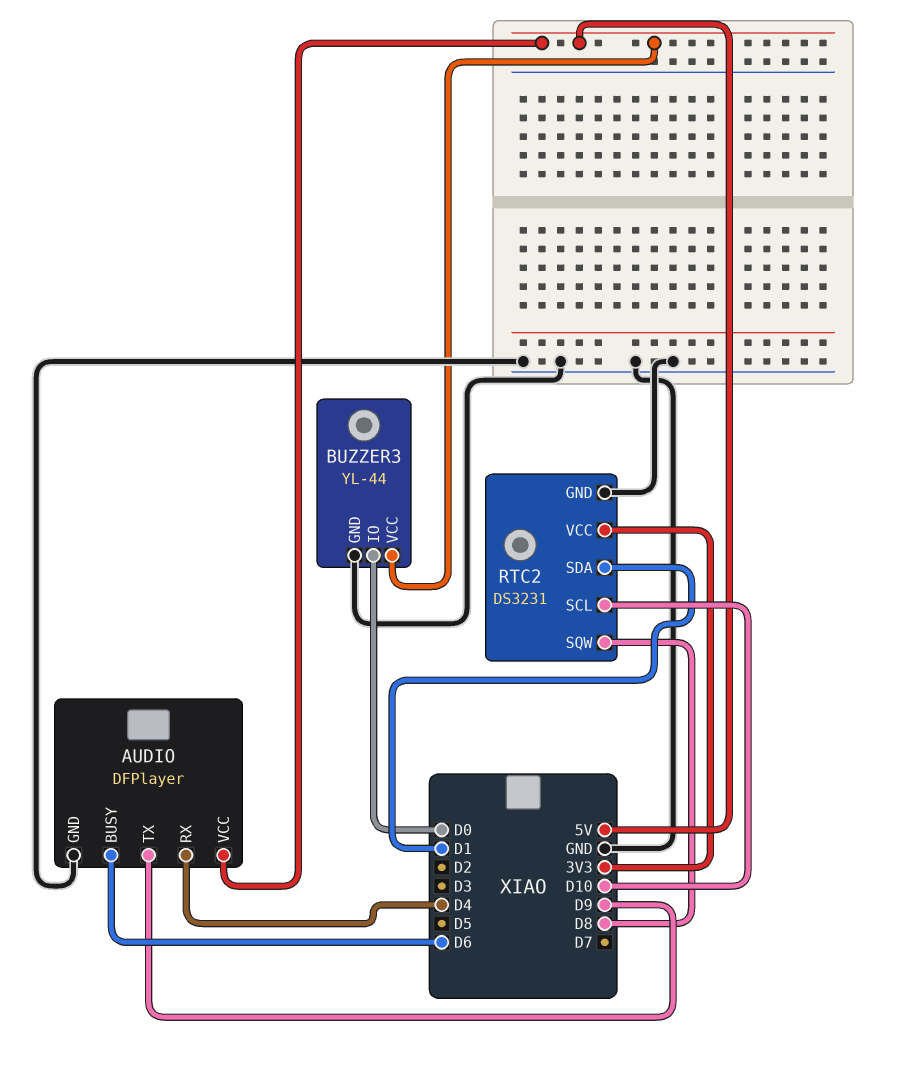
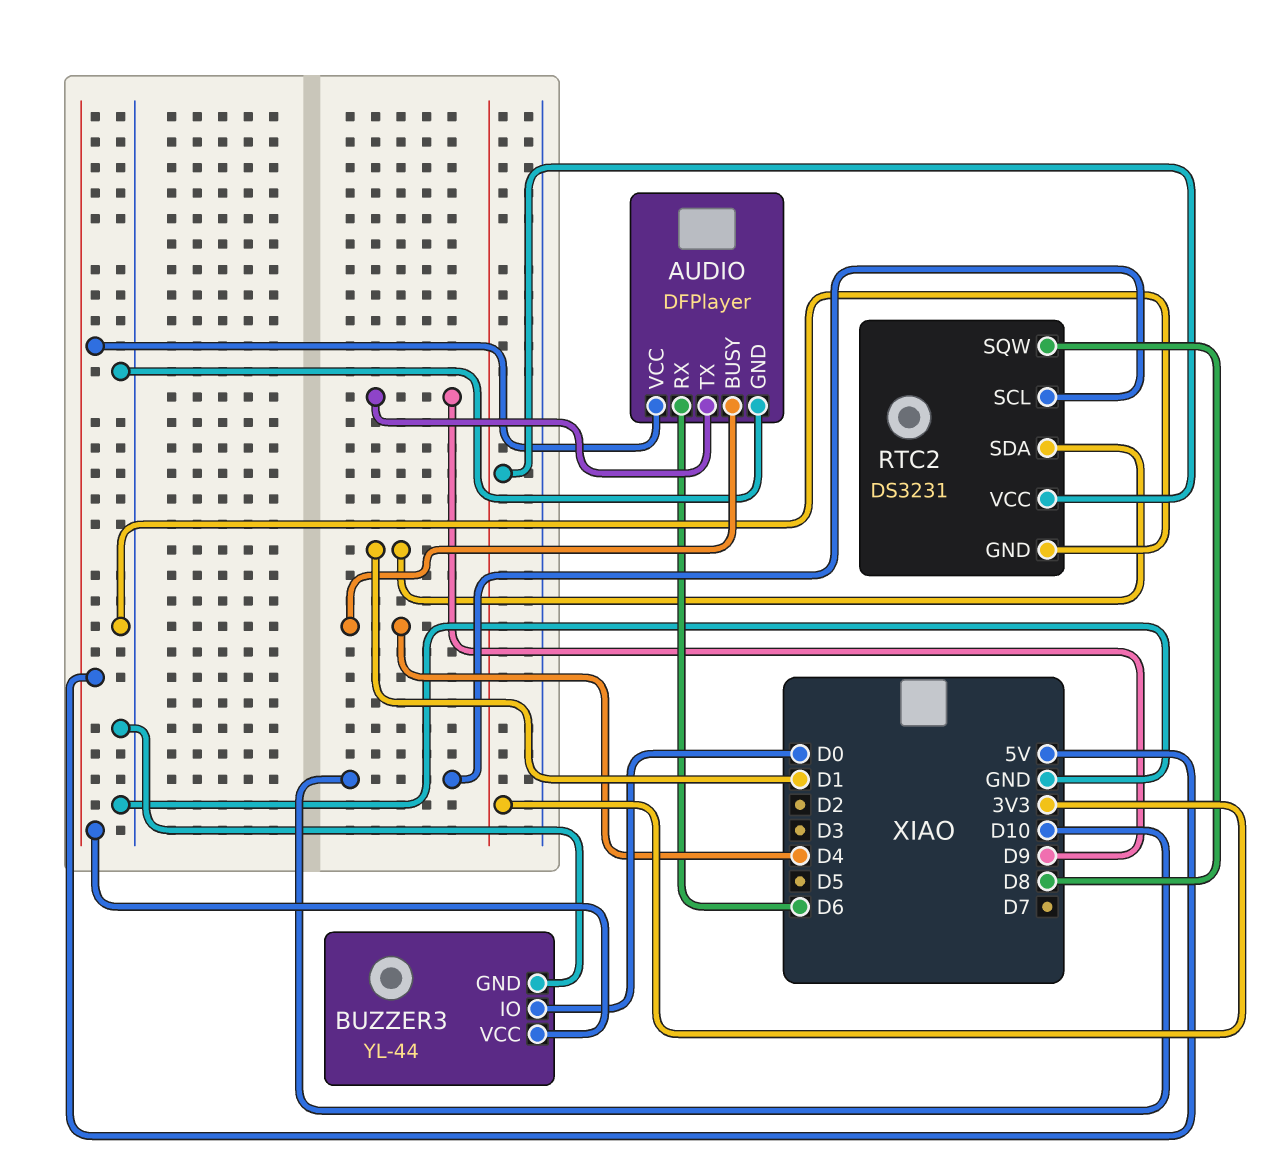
AUDIO pin BUSY: D6 -> D4
AUDIO pin RX: D4 -> D6

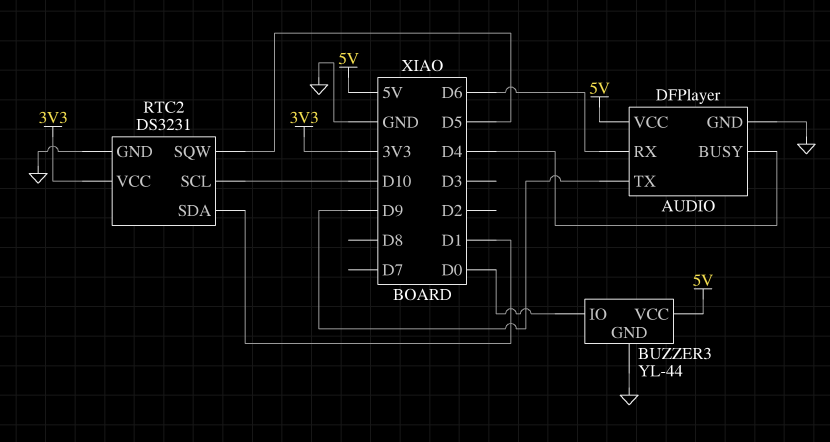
RTC2 pin SQW: D8 -> D5

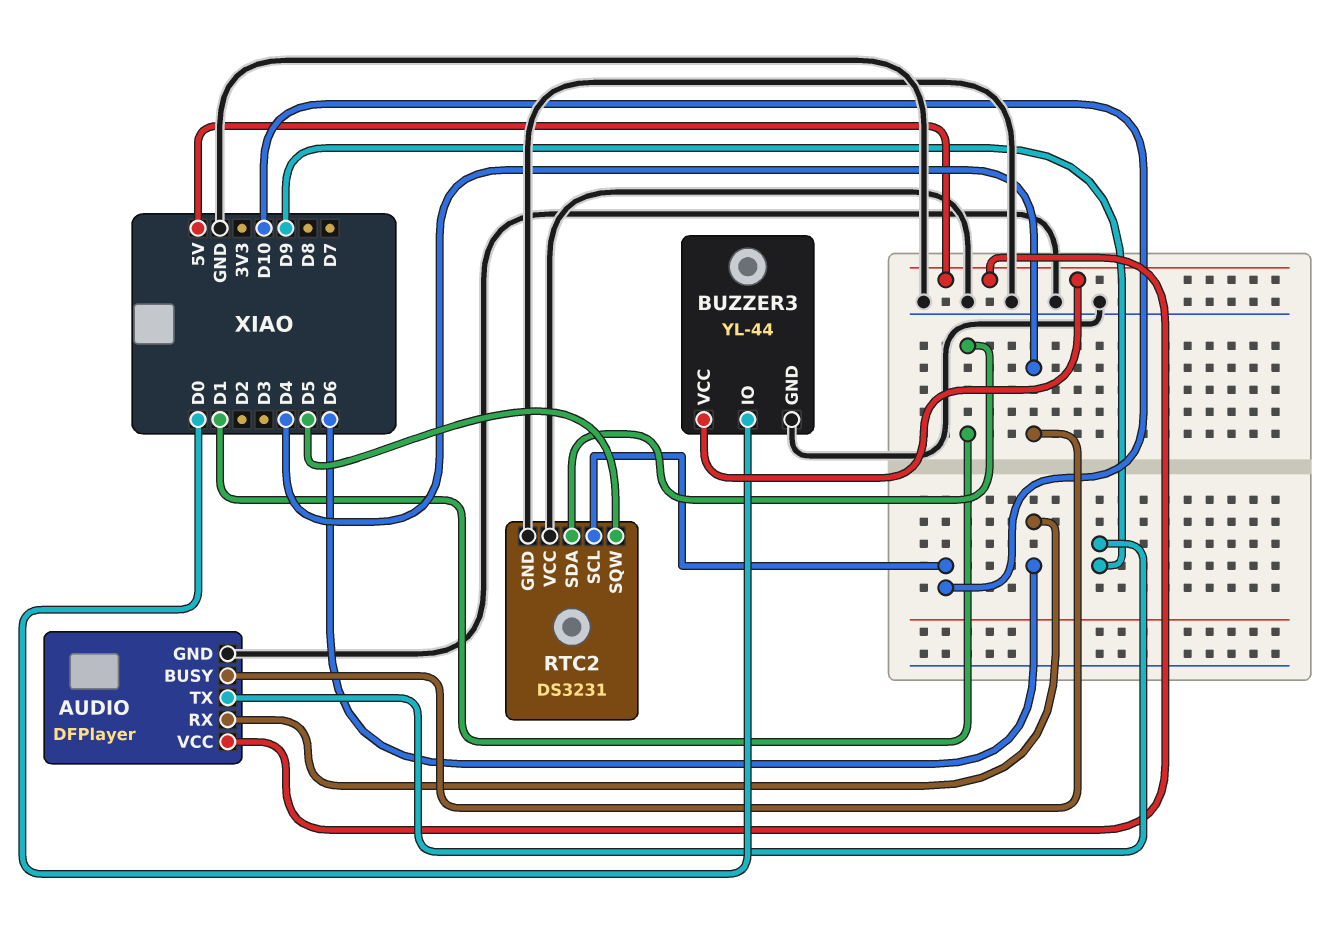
RTC2 pin VCC: 3V3 -> GND

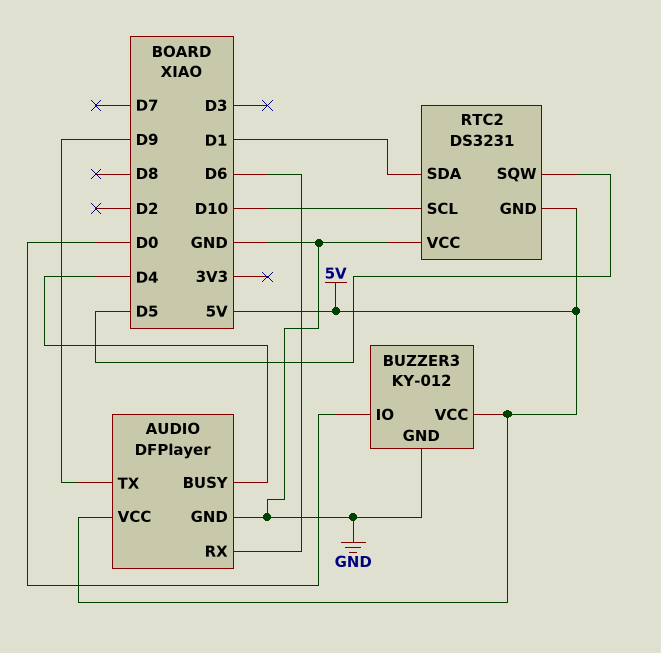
BUZZER3: YL-44 -> KY-012
RTC2 pin GND: GND -> 5V

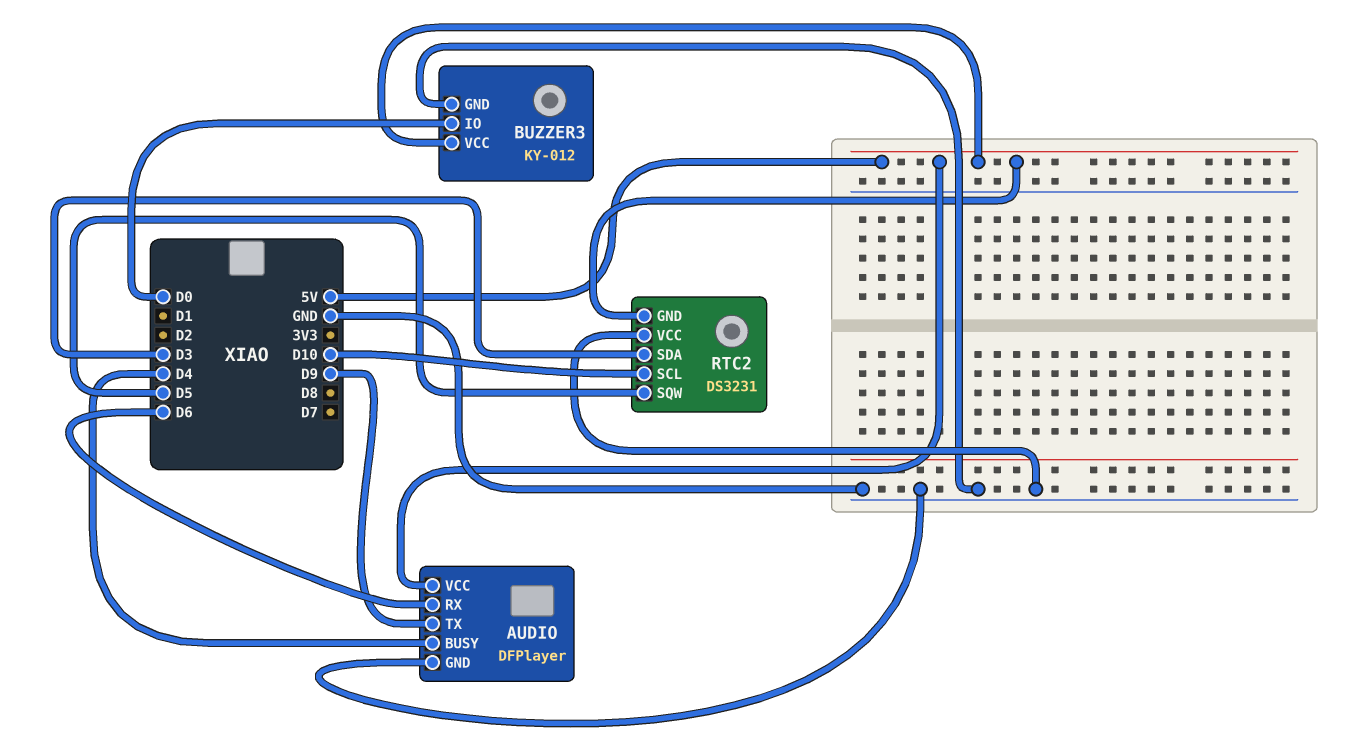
RTC2 pin SDA: D1 -> D3

